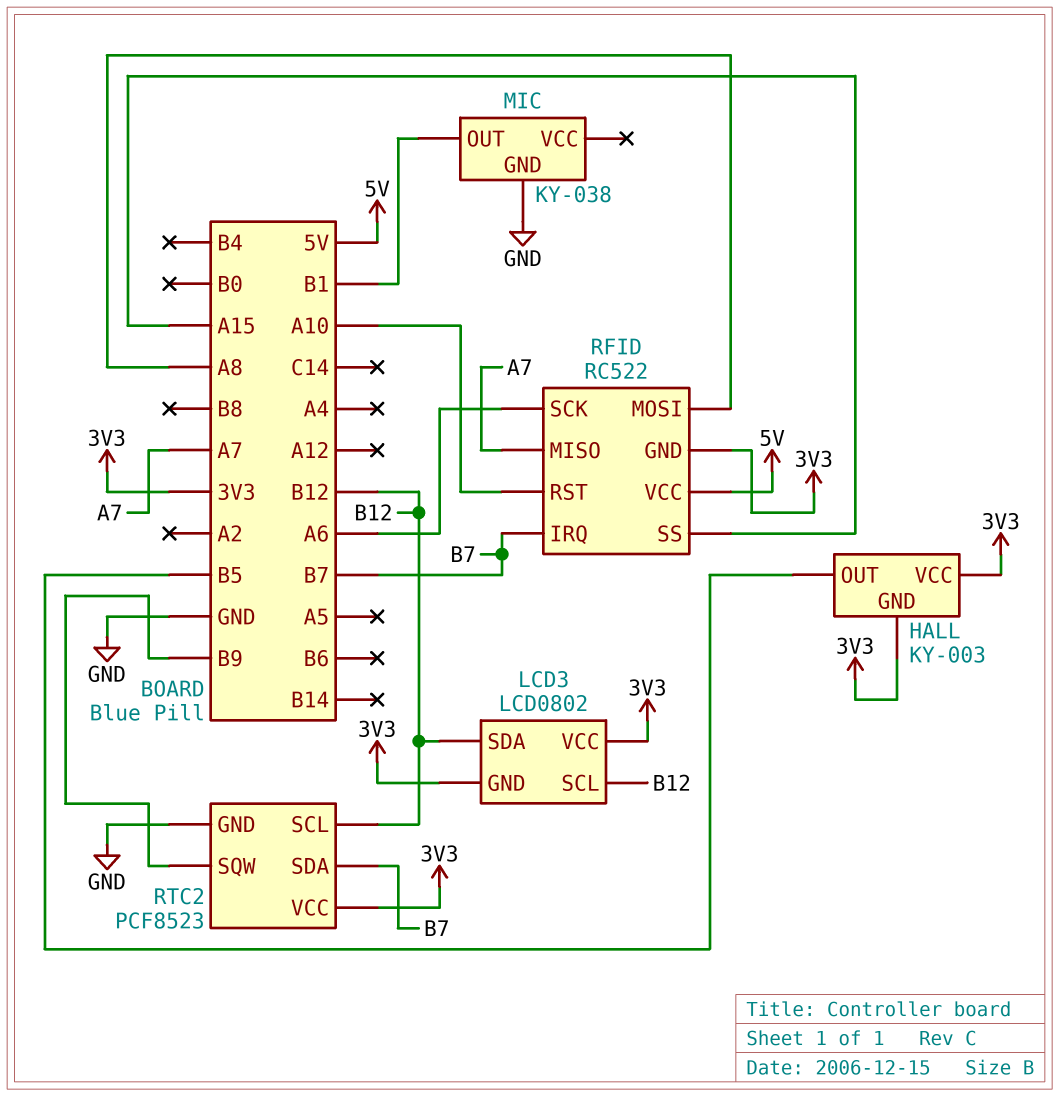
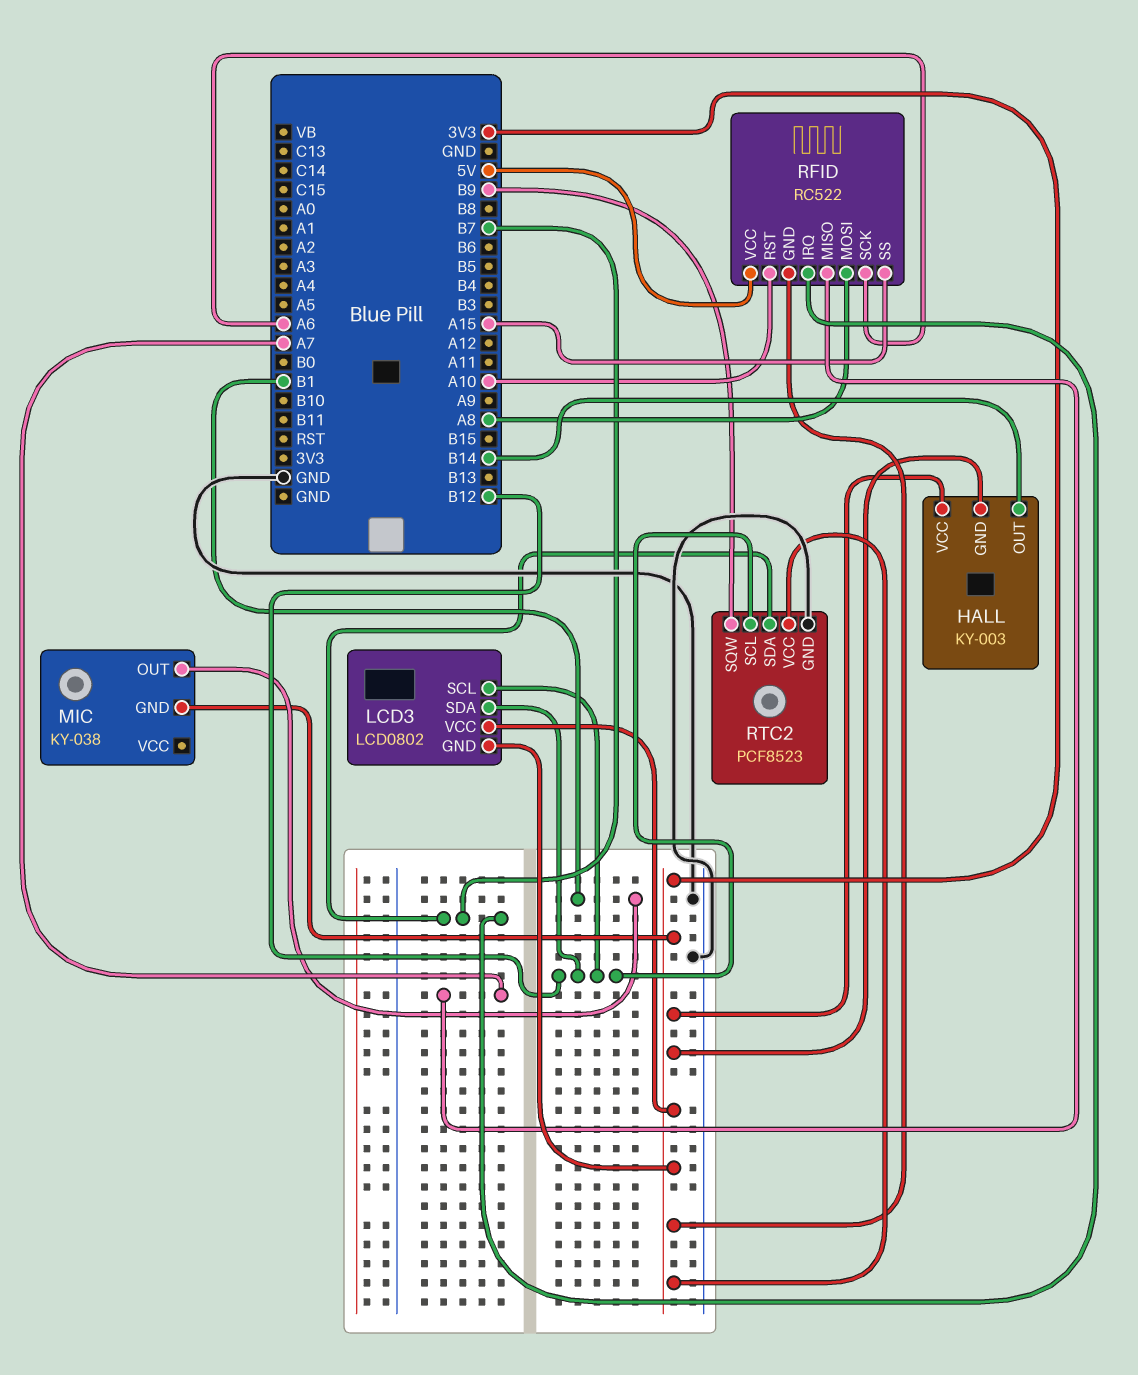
HALL pin OUT: B5 -> B14
MIC pin GND: GND -> 3V3

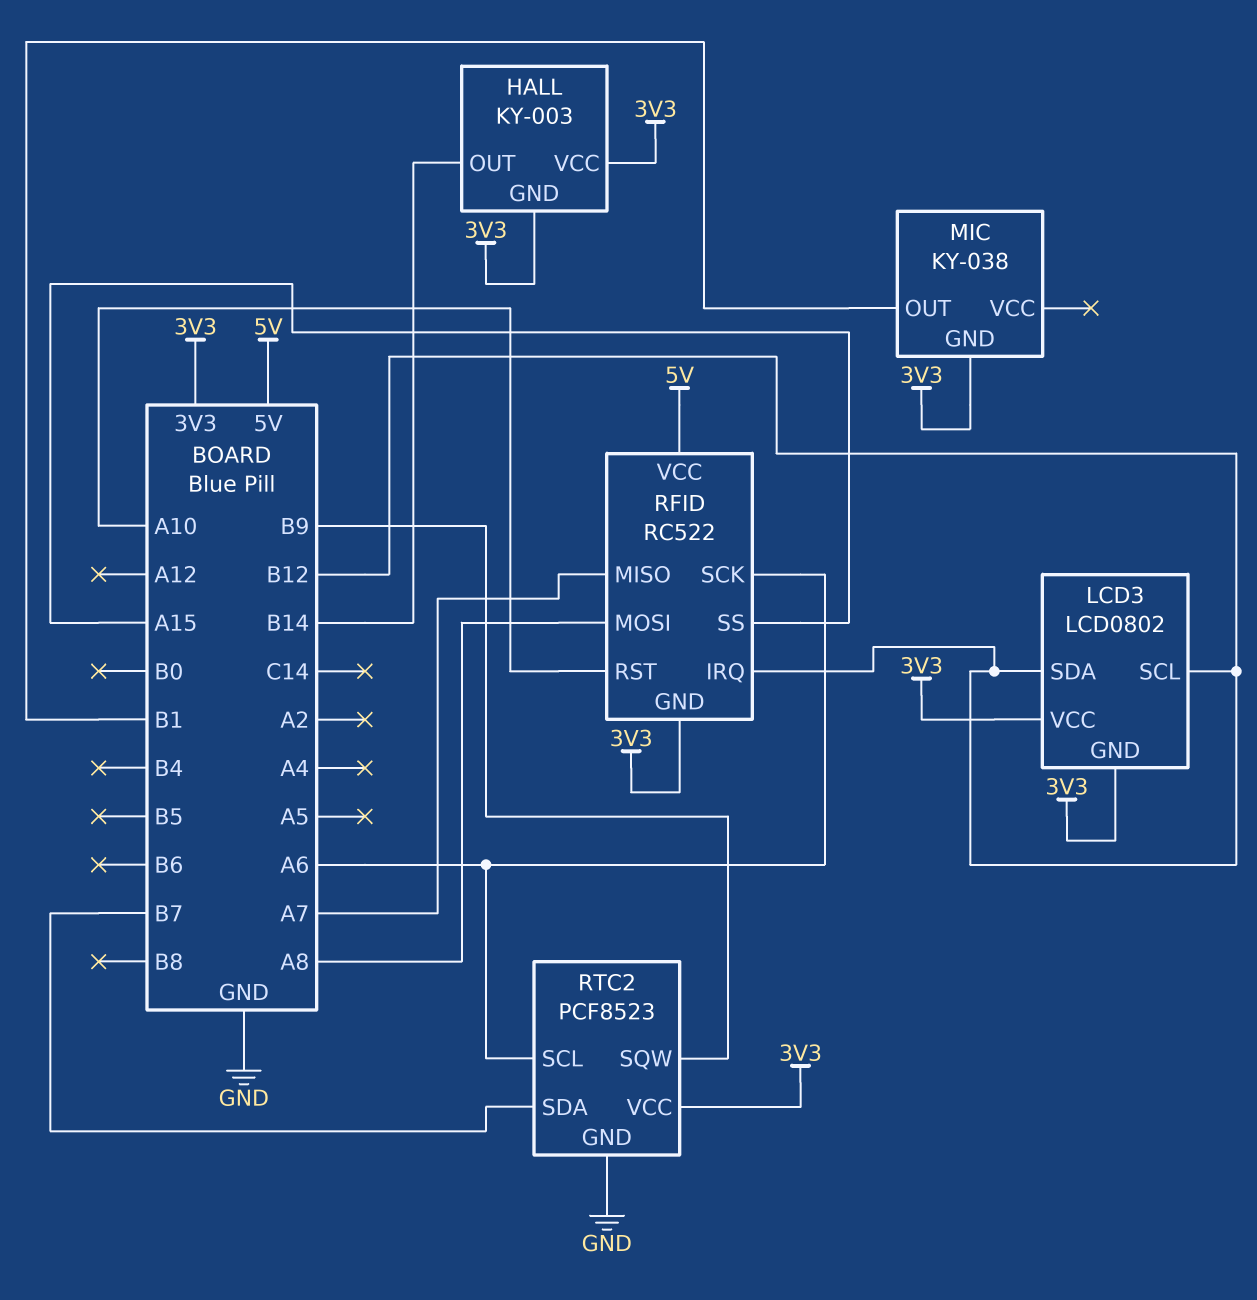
RFID pin IRQ: B7 -> B12
RTC2 pin SCL: B12 -> A6

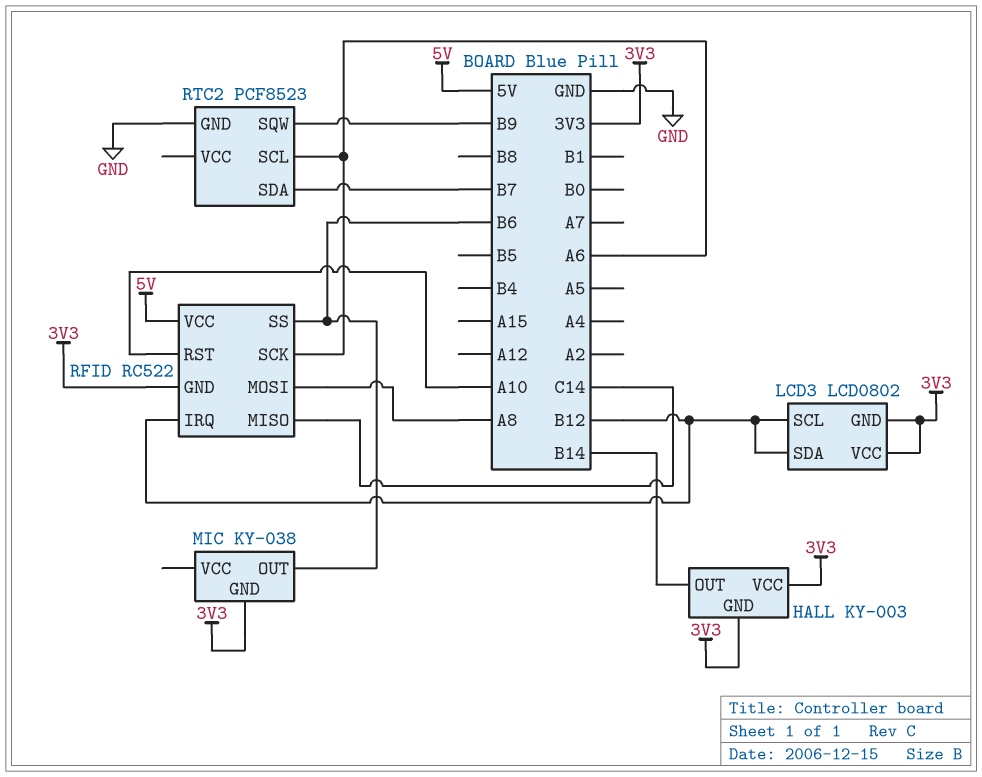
MIC pin OUT: B1 -> B6
RFID pin MISO: A7 -> C14
RFID pin SS: A15 -> B6
RTC2 pin VCC: 3V3 -> none

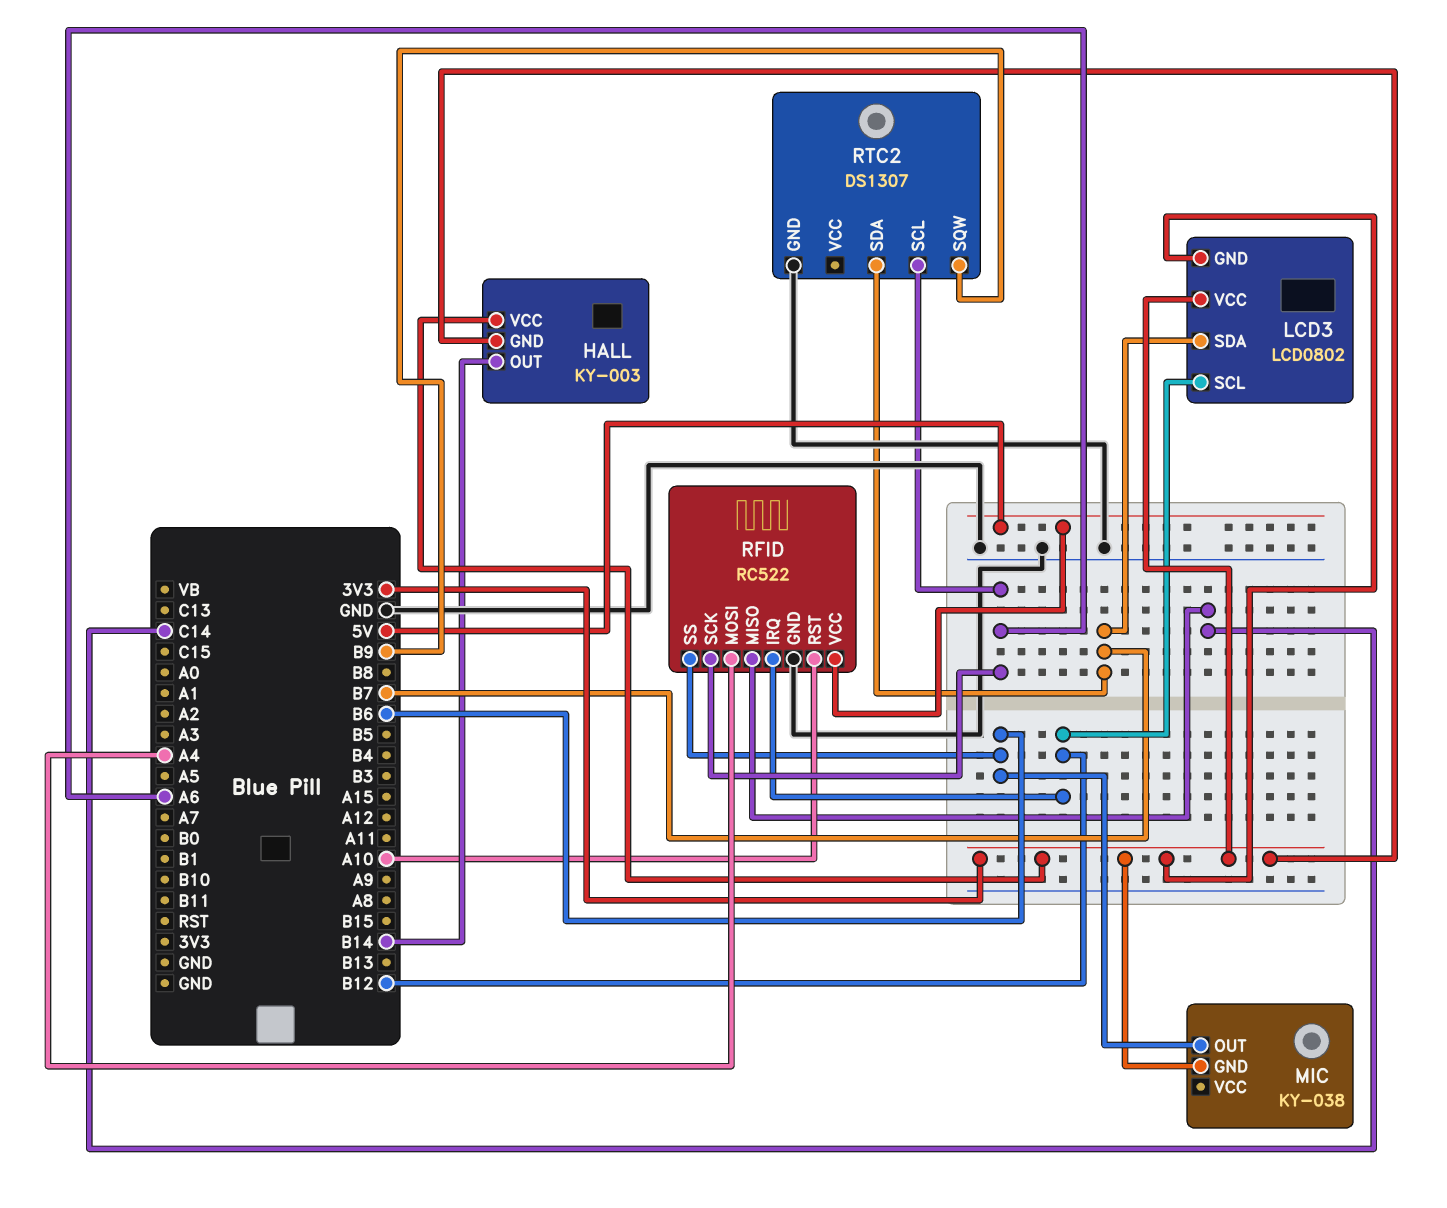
LCD3 pin SDA: B12 -> B7
RFID pin GND: 3V3 -> GND
RFID pin MOSI: A8 -> A4
RTC2: PCF8523 -> DS1307

